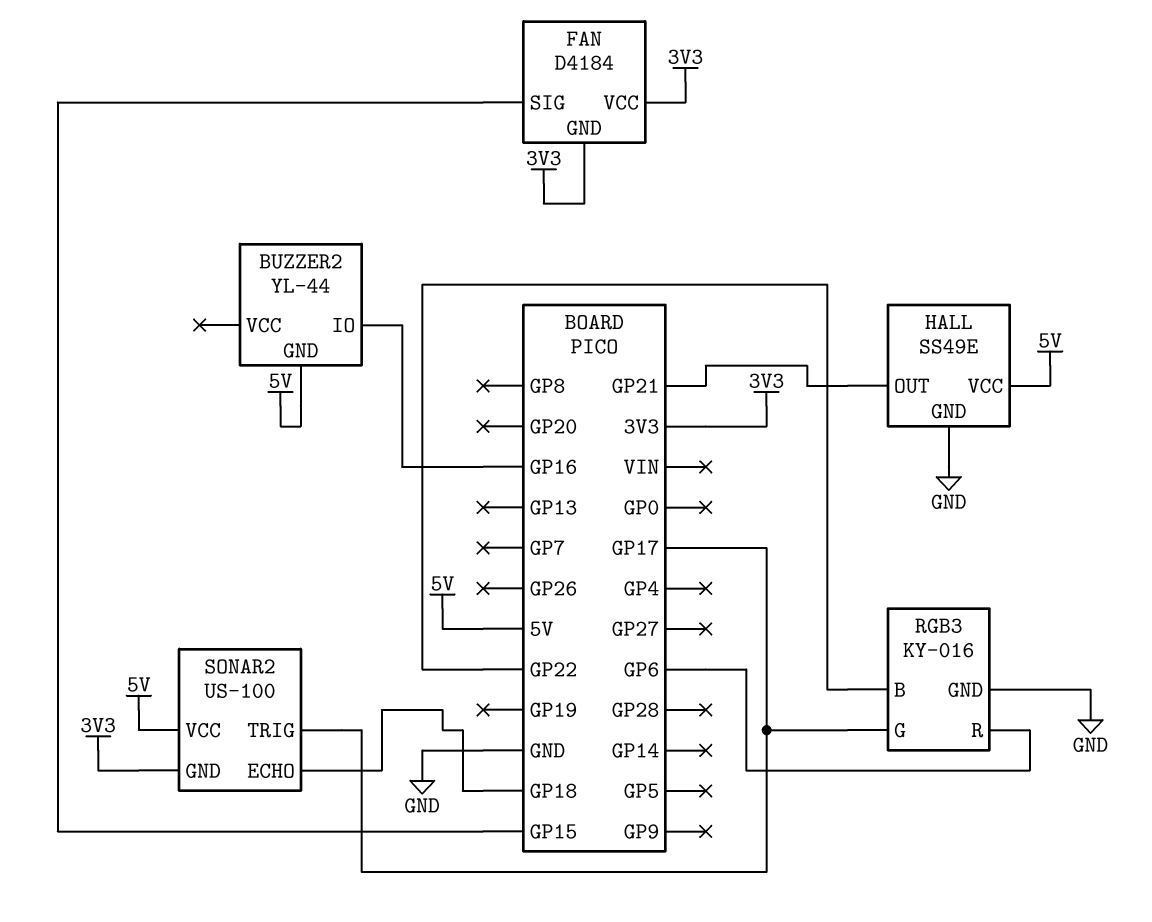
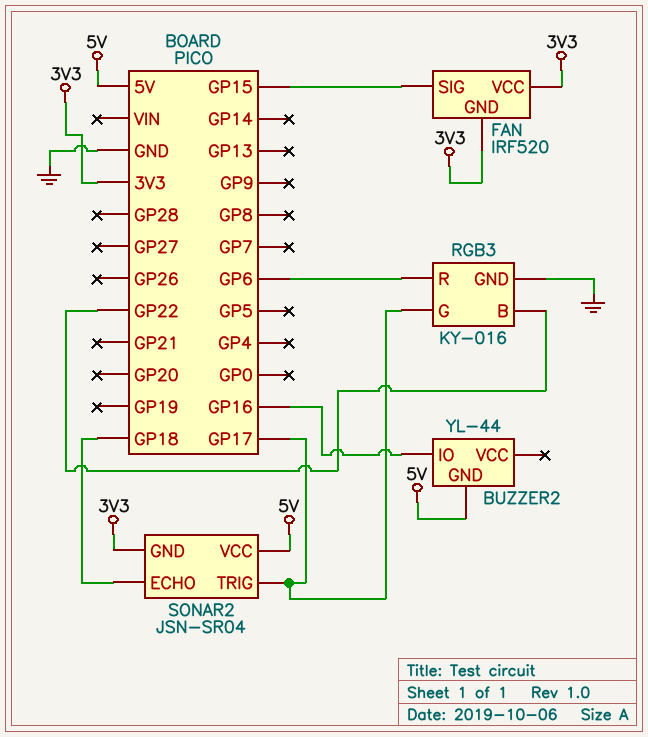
FAN: D4184 -> IRF520
HALL: SS49E -> none
HALL pin GND: GND -> none
HALL pin OUT: GP21 -> none
HALL pin VCC: 5V -> none
SONAR2: US-100 -> JSN-SR04

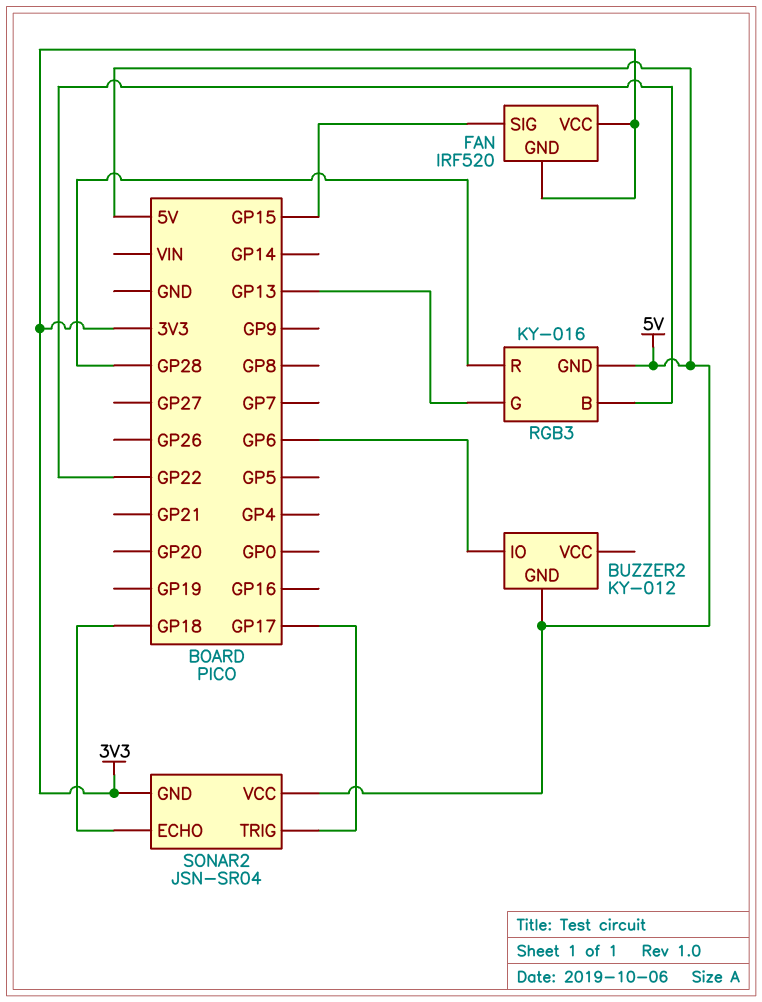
BUZZER2: YL-44 -> KY-012
BUZZER2 pin IO: GP16 -> GP6
RGB3 pin G: GP17 -> GP13
RGB3 pin GND: GND -> 5V
RGB3 pin R: GP6 -> GP28

